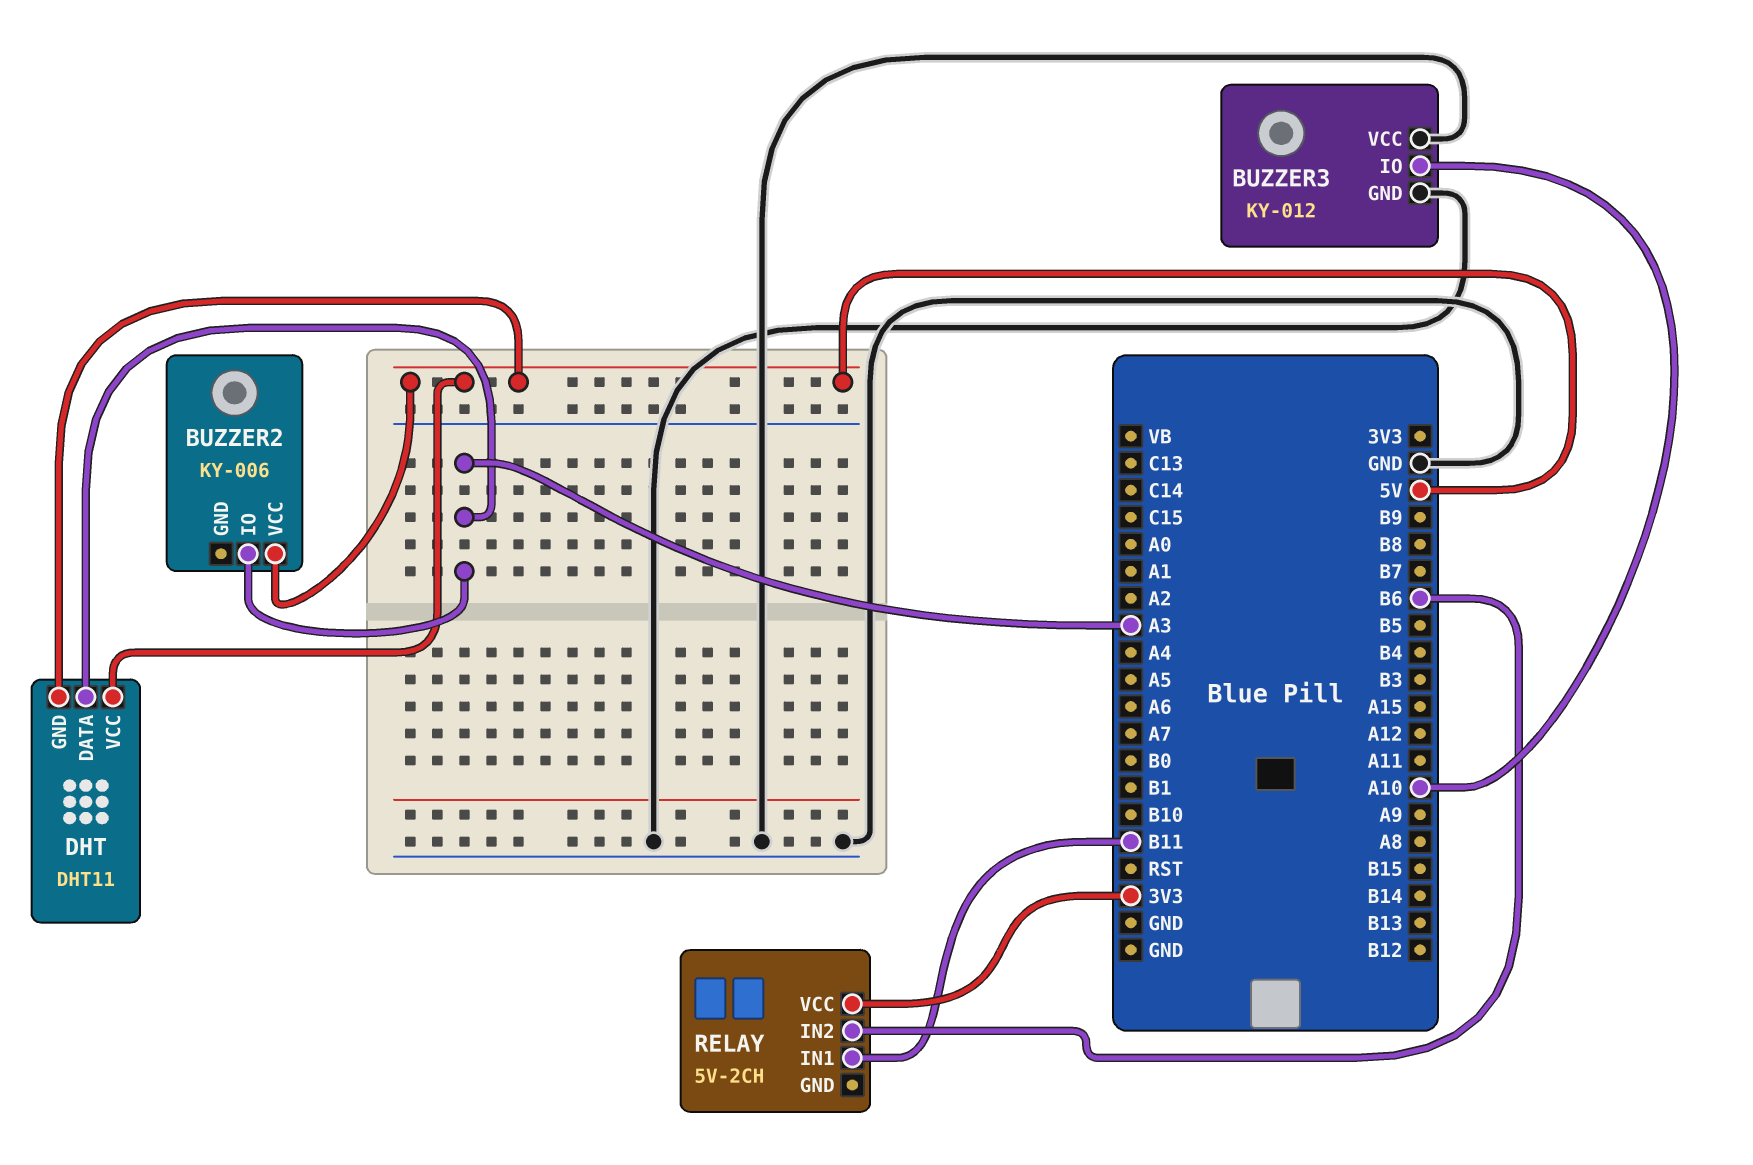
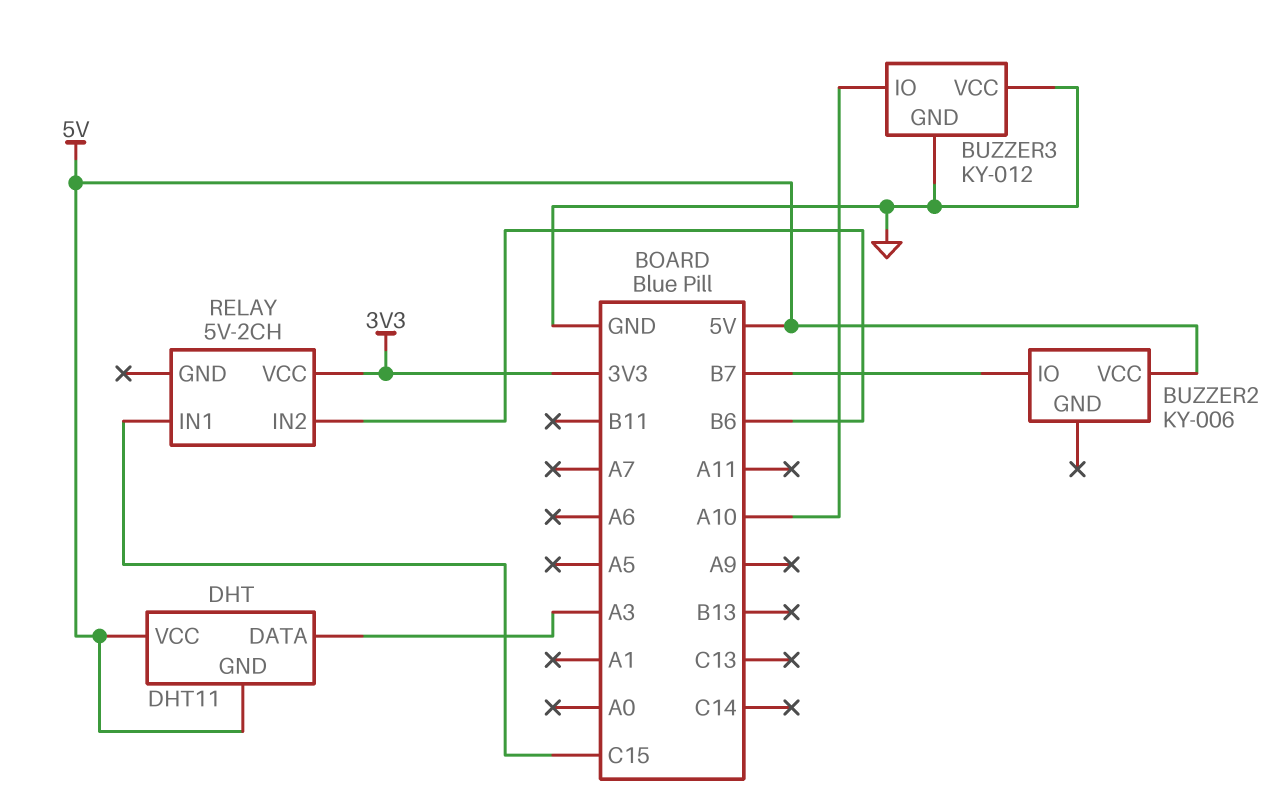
BUZZER2 pin IO: A3 -> B7
RELAY pin IN1: B11 -> C15

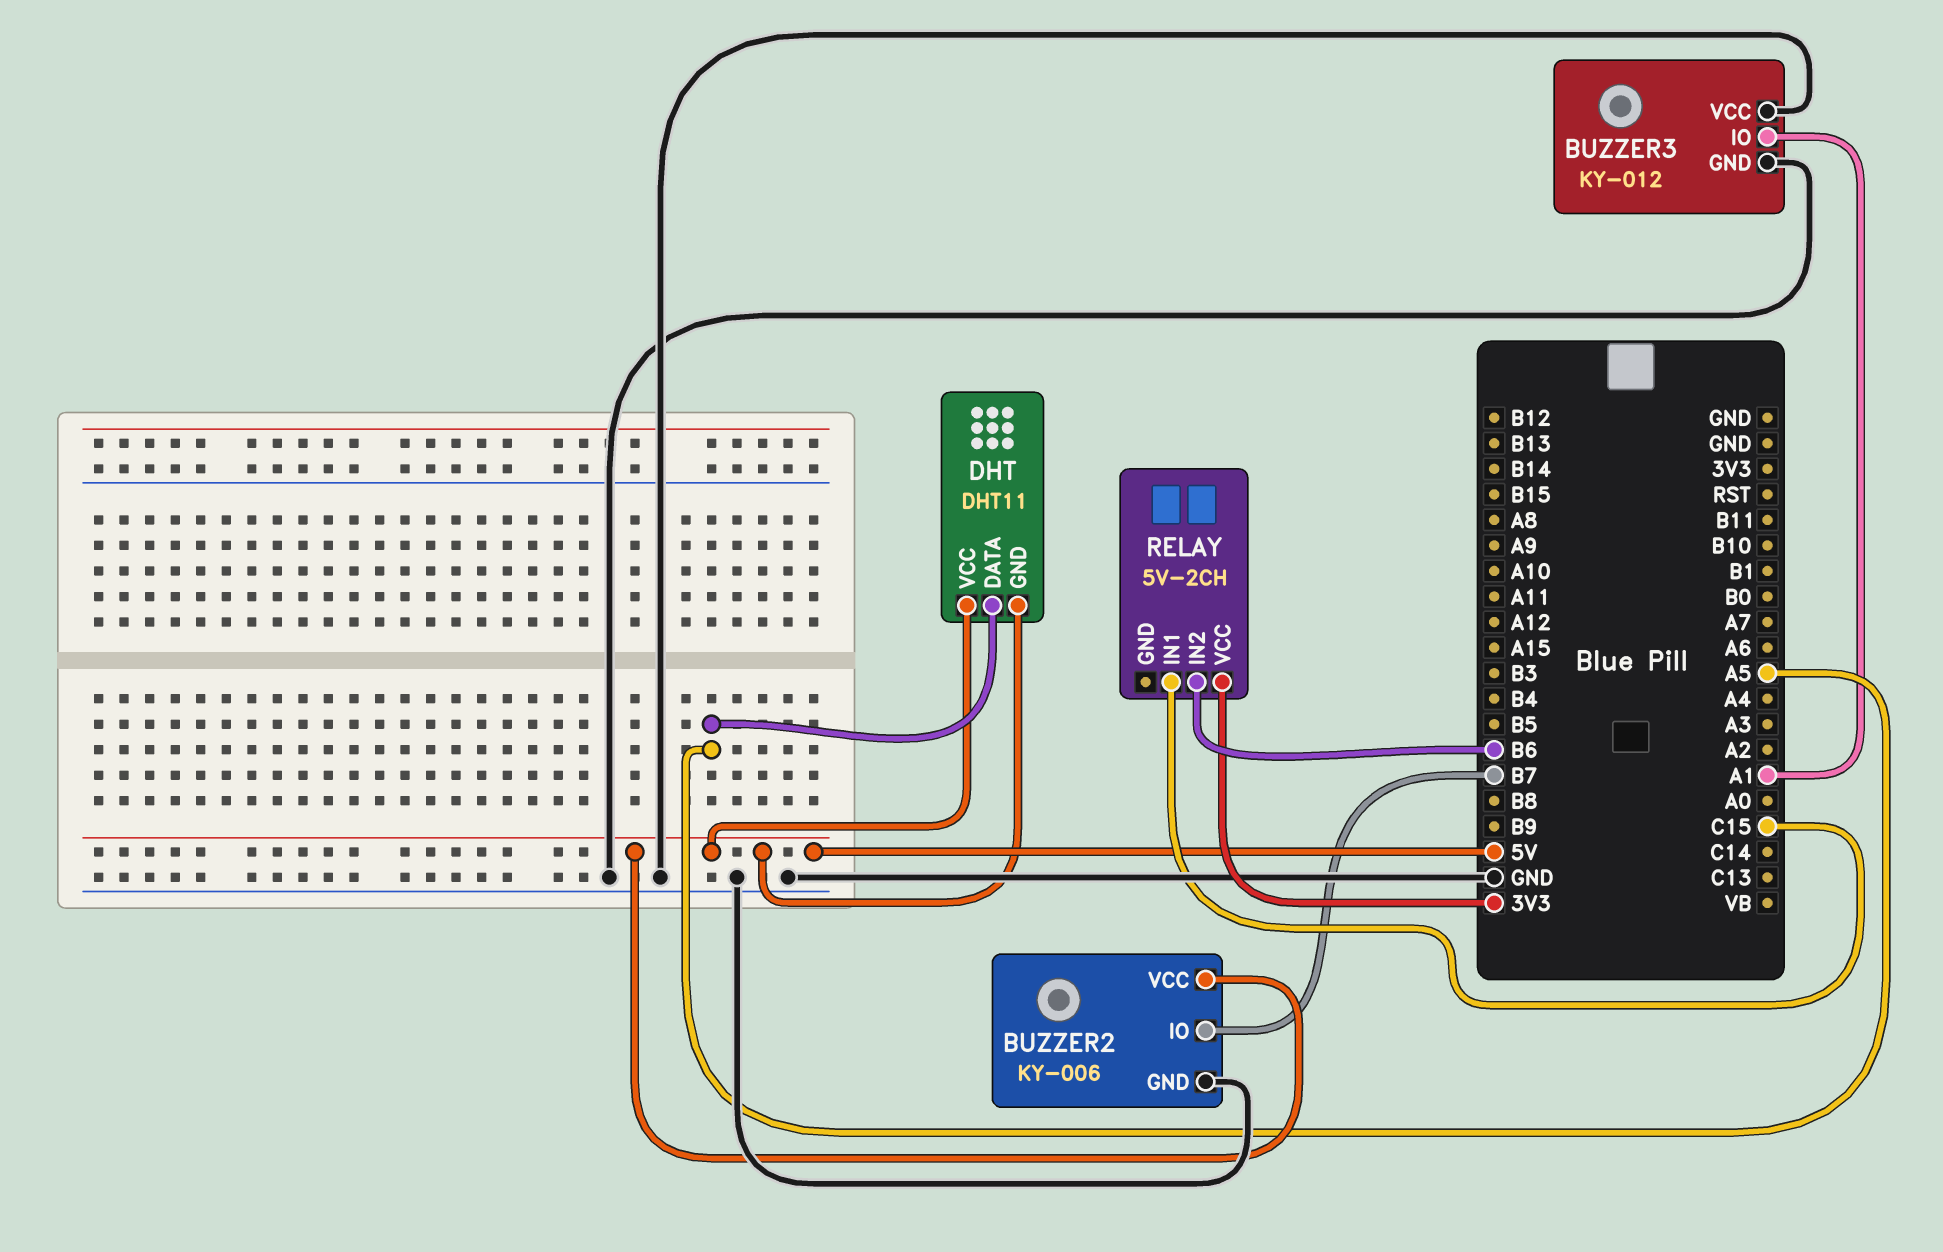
BUZZER2 pin GND: none -> GND
BUZZER3 pin IO: A10 -> A1
DHT pin DATA: A3 -> A5

